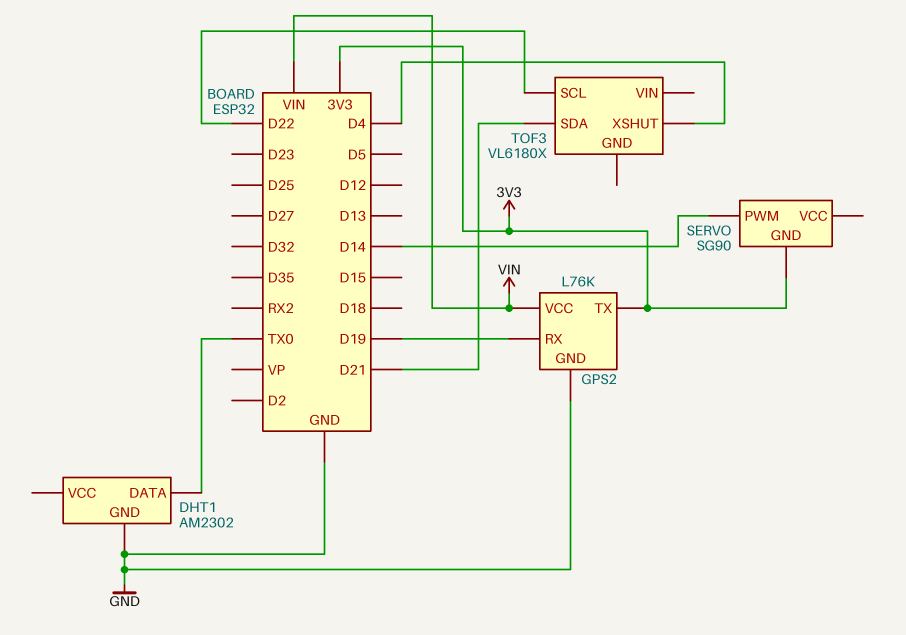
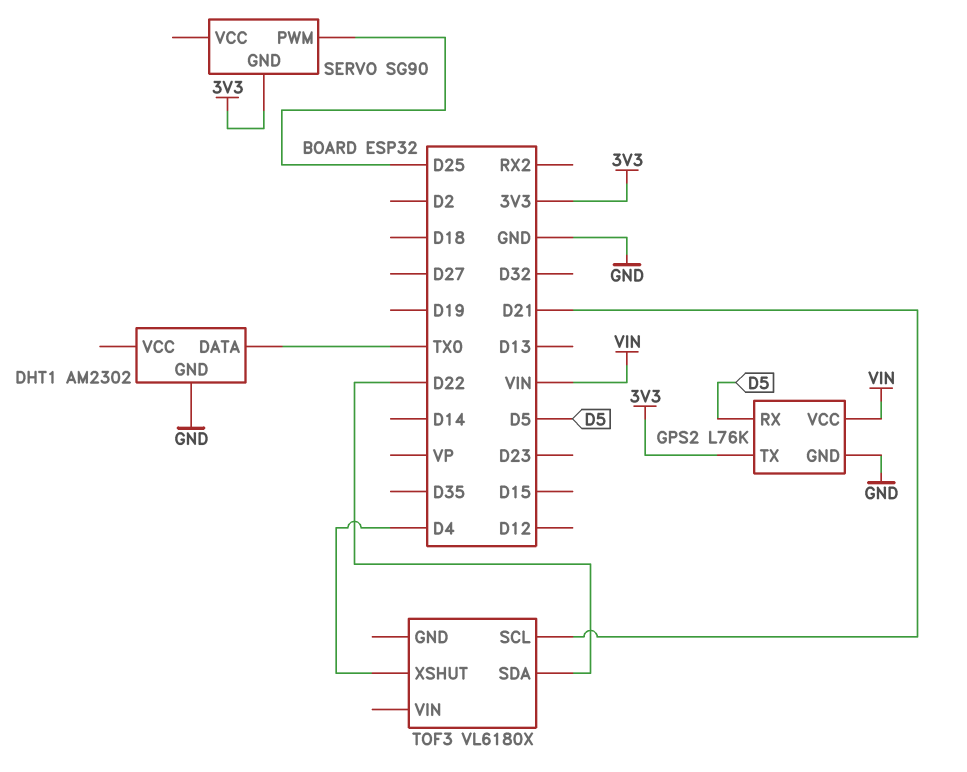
GPS2 pin RX: D19 -> D5
SERVO pin PWM: D14 -> D25
TOF3 pin SCL: D22 -> D21
TOF3 pin SDA: D21 -> D22

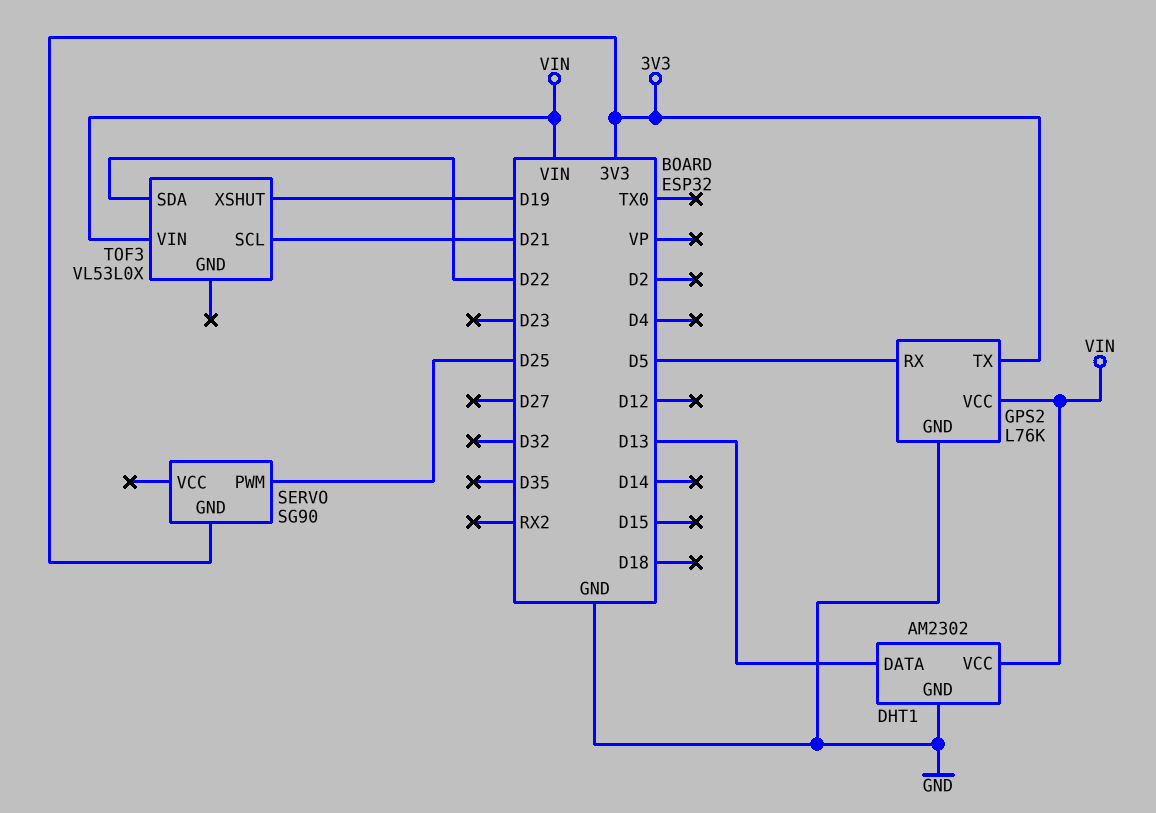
DHT1 pin DATA: TX0 -> D13
DHT1 pin VCC: none -> VIN
TOF3: VL6180X -> VL53L0X
TOF3 pin VIN: none -> VIN
TOF3 pin XSHUT: D4 -> D19

